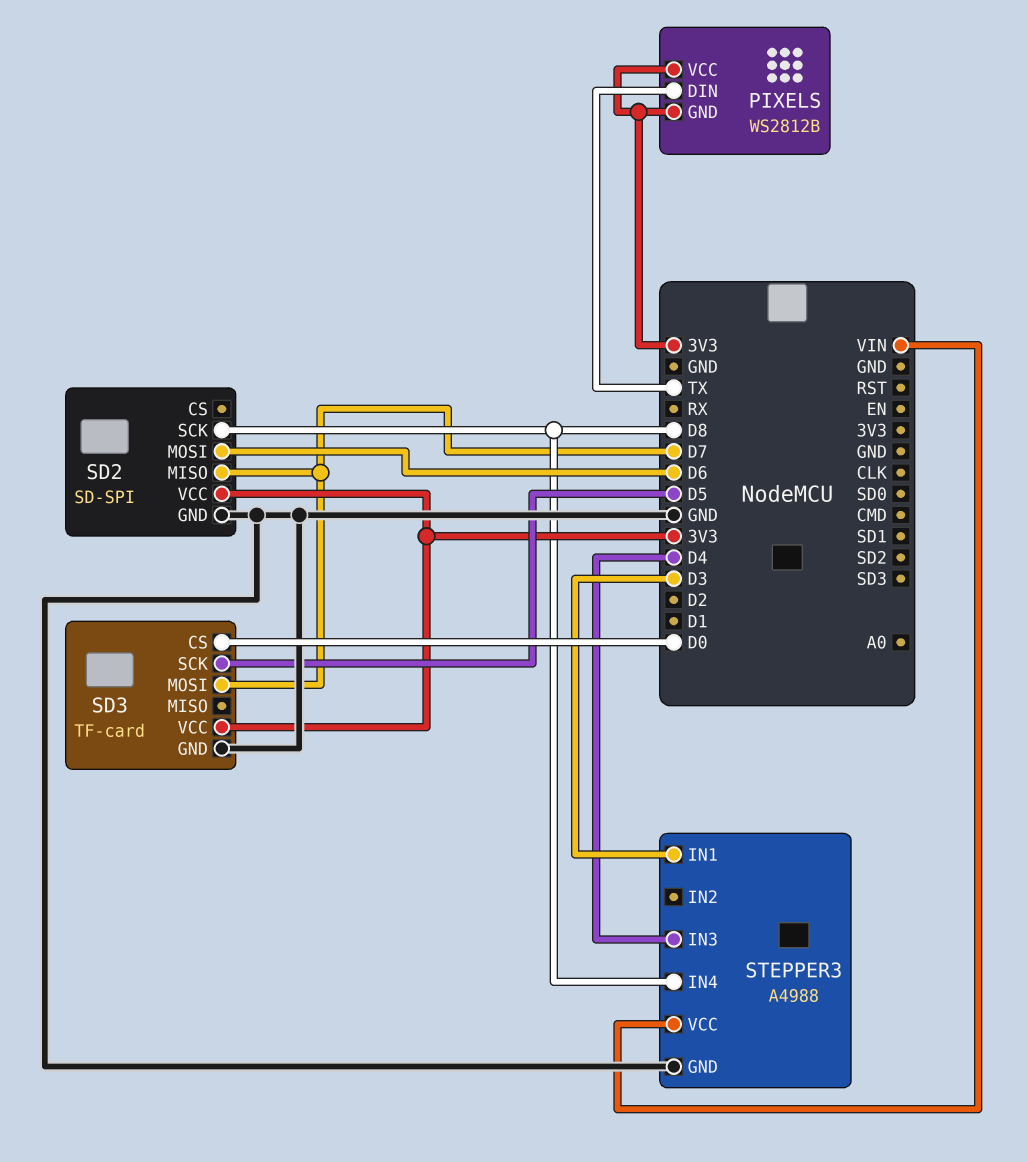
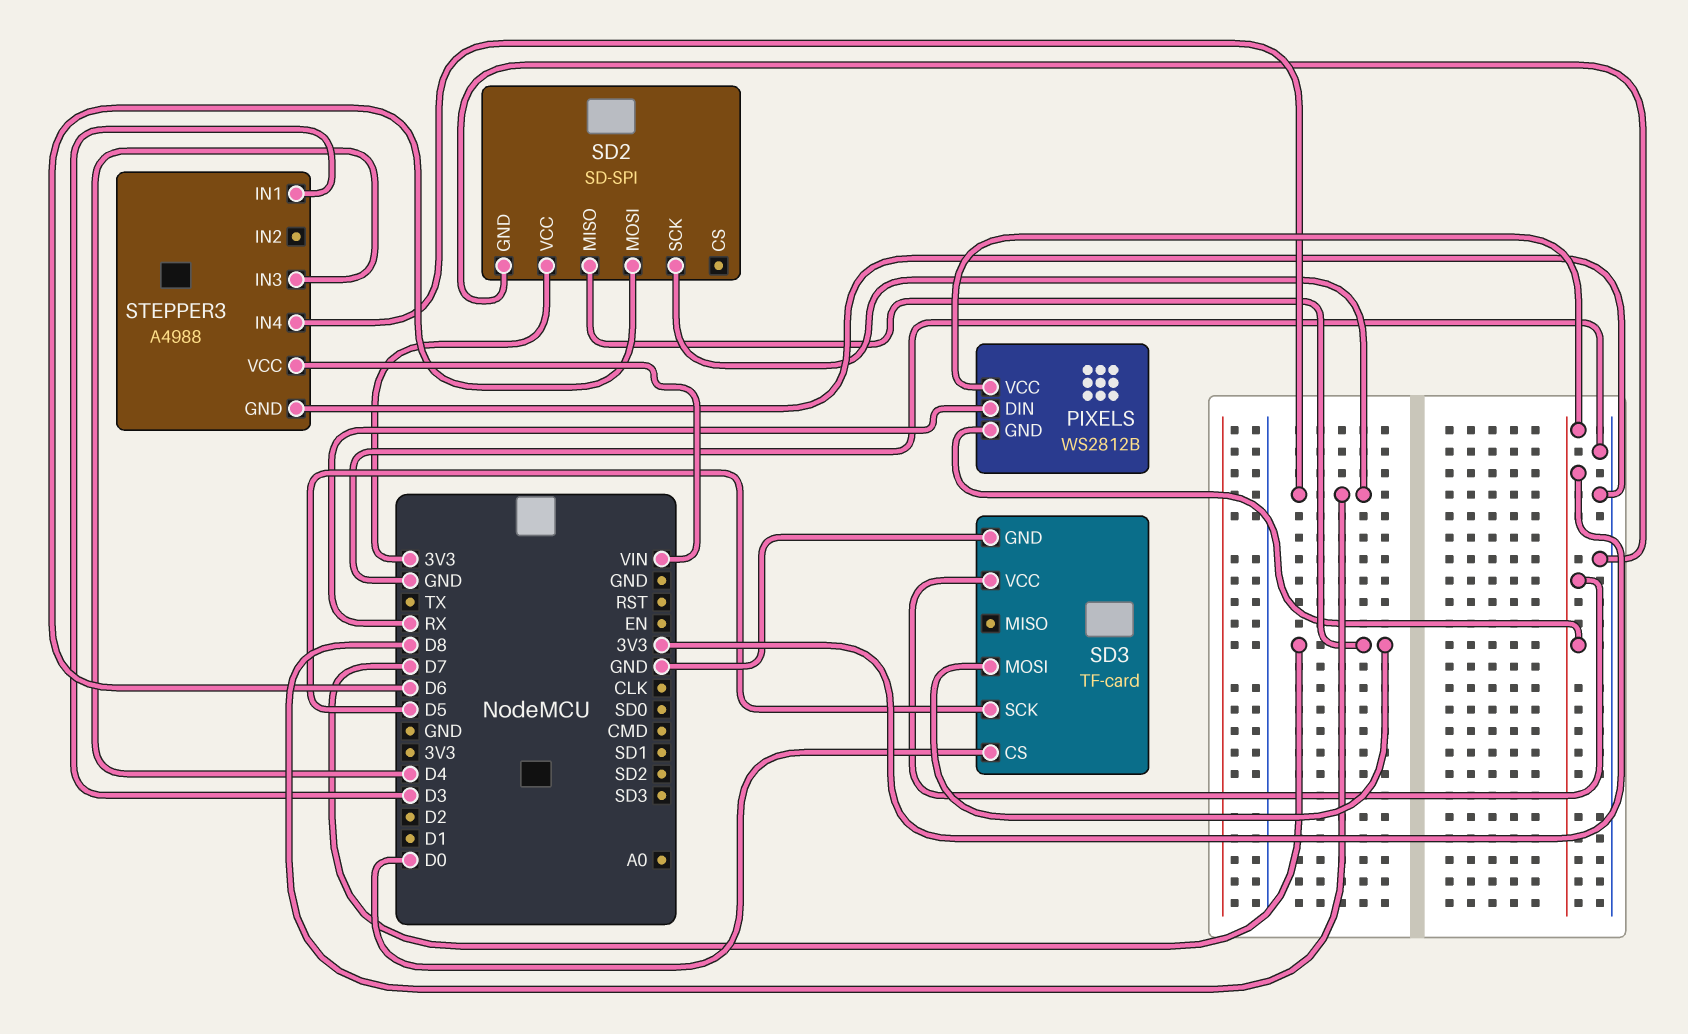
PIXELS pin DIN: TX -> RX

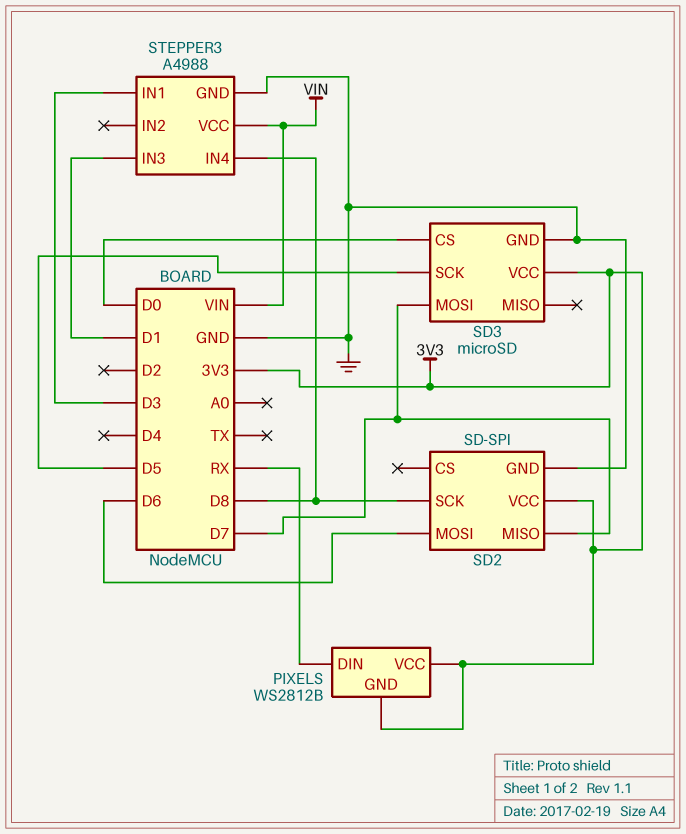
SD3: TF-card -> microSD
STEPPER3 pin IN3: D4 -> D1

